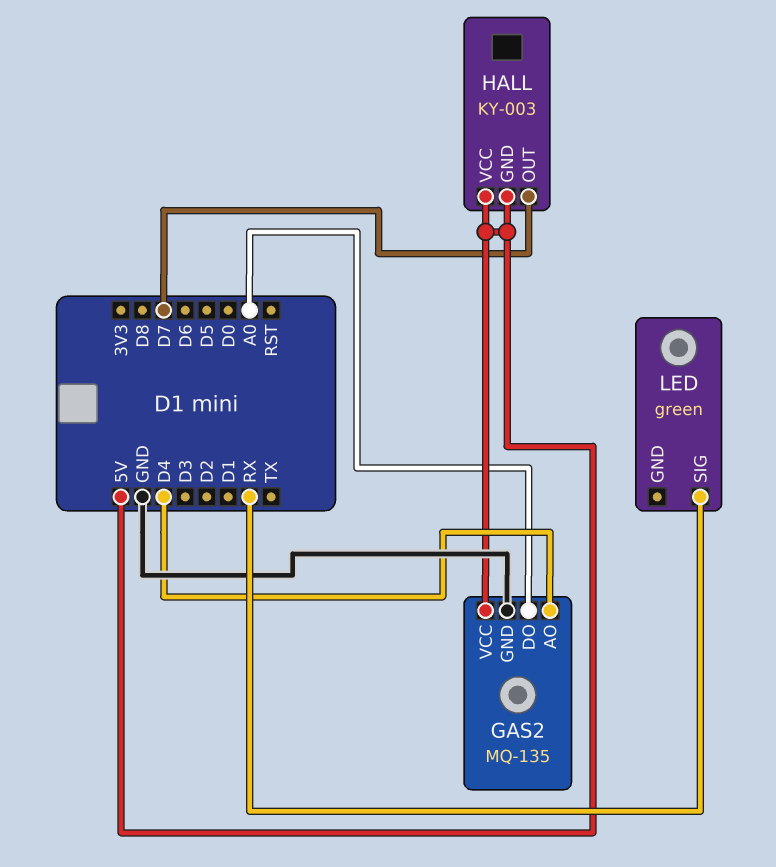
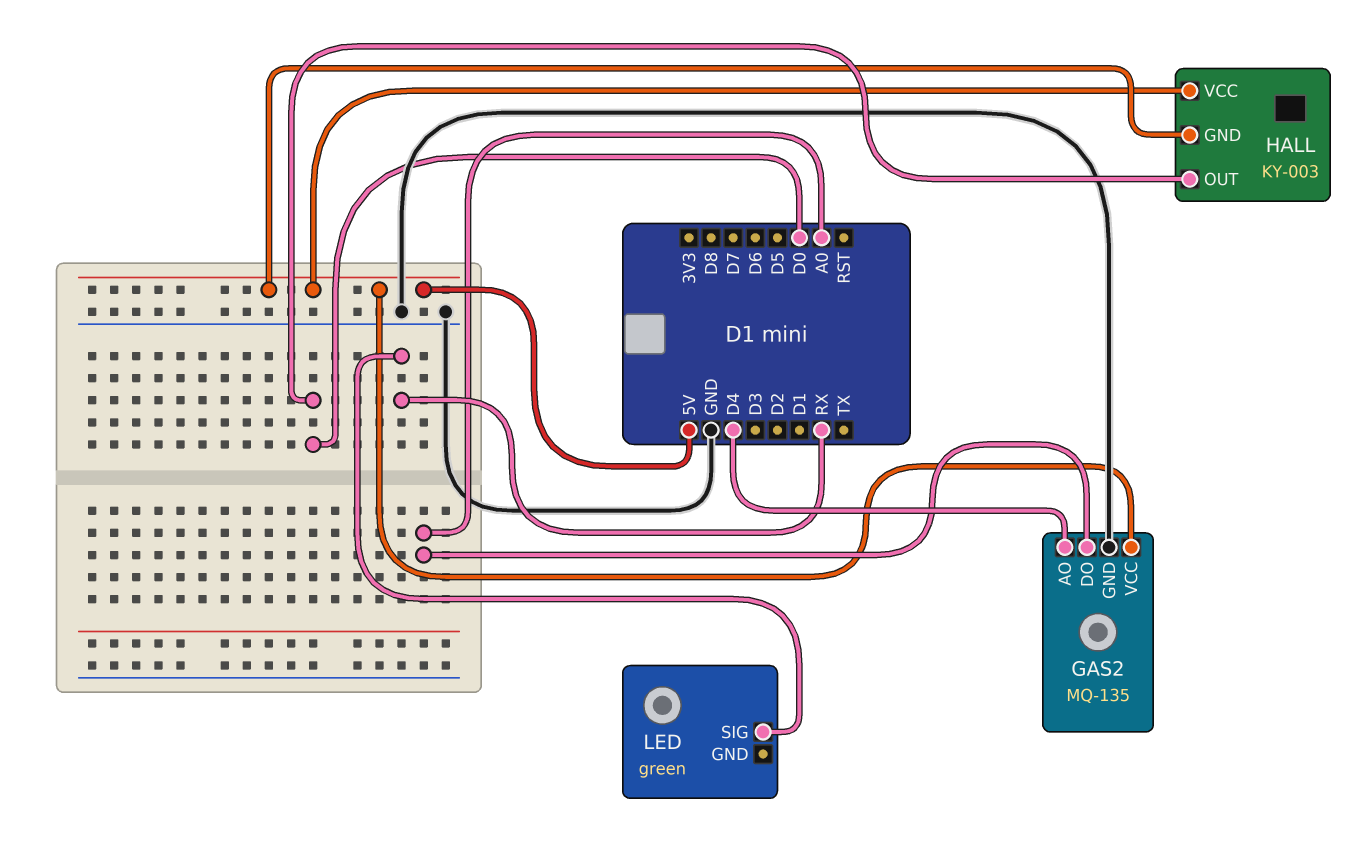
HALL pin OUT: D7 -> D0

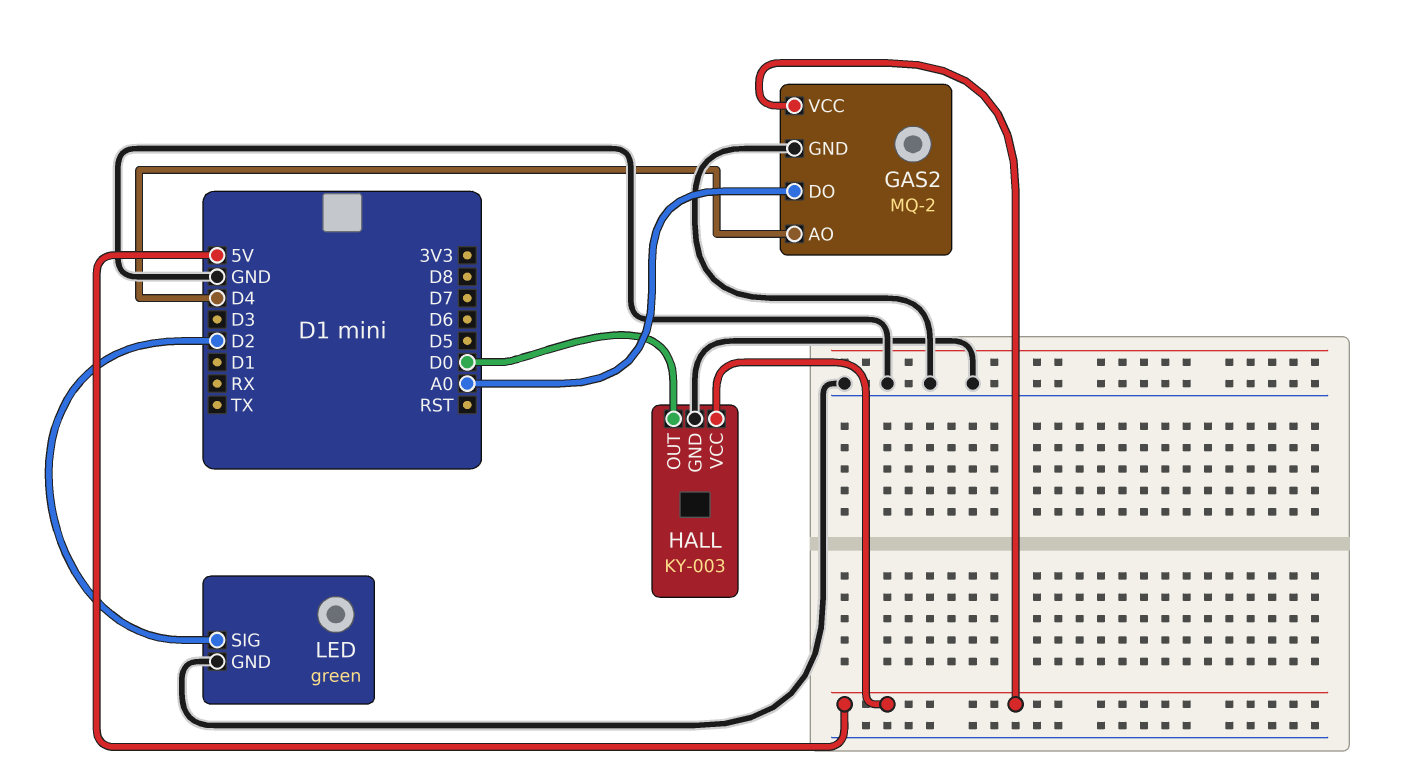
GAS2: MQ-135 -> MQ-2
HALL pin GND: 5V -> GND
LED pin GND: none -> GND
LED pin SIG: RX -> D2

